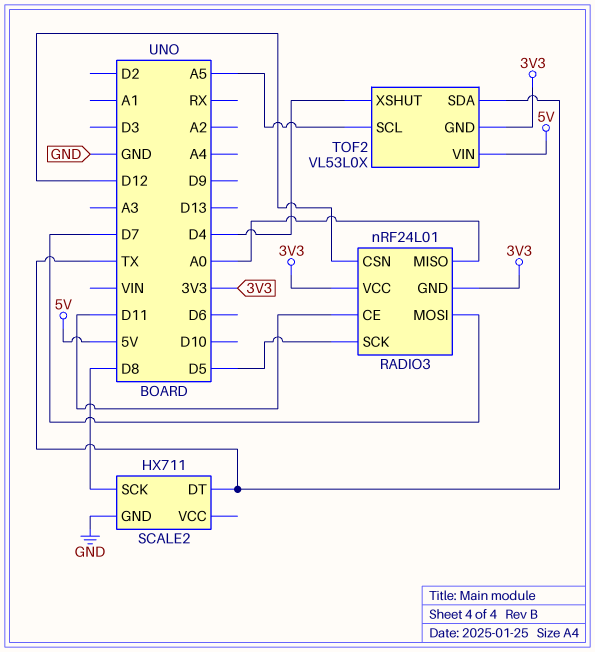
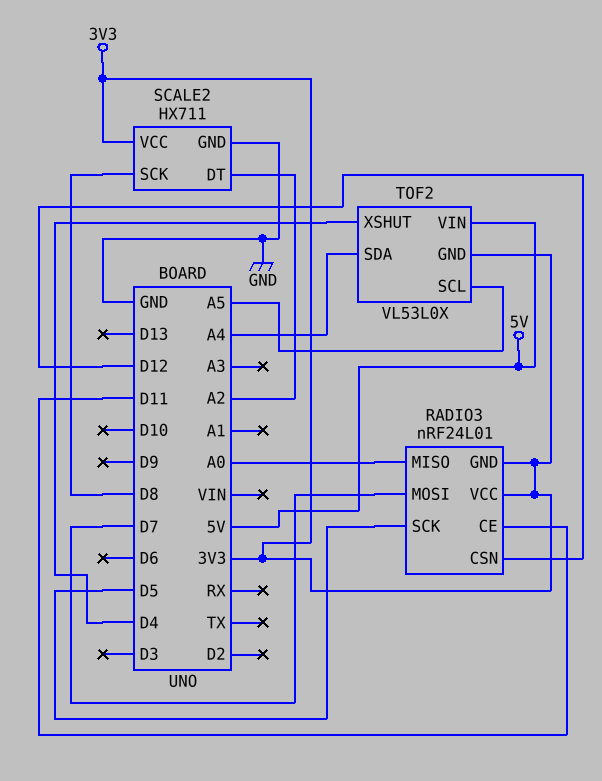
SCALE2 pin DT: TX -> A2
SCALE2 pin VCC: none -> 3V3
TOF2 pin SDA: TX -> A4

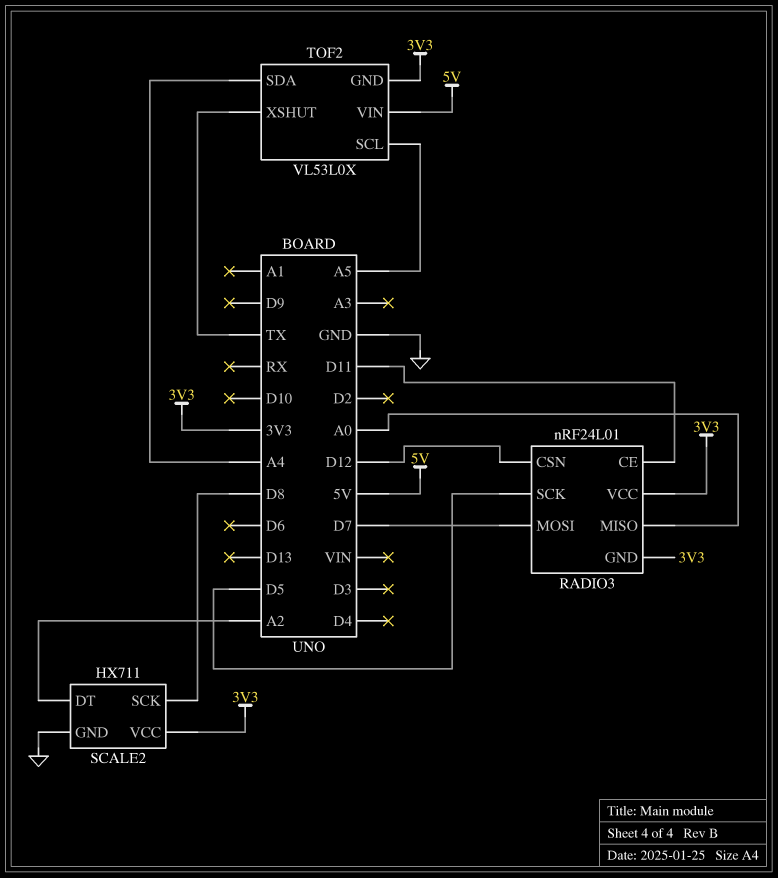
TOF2 pin XSHUT: D4 -> TX

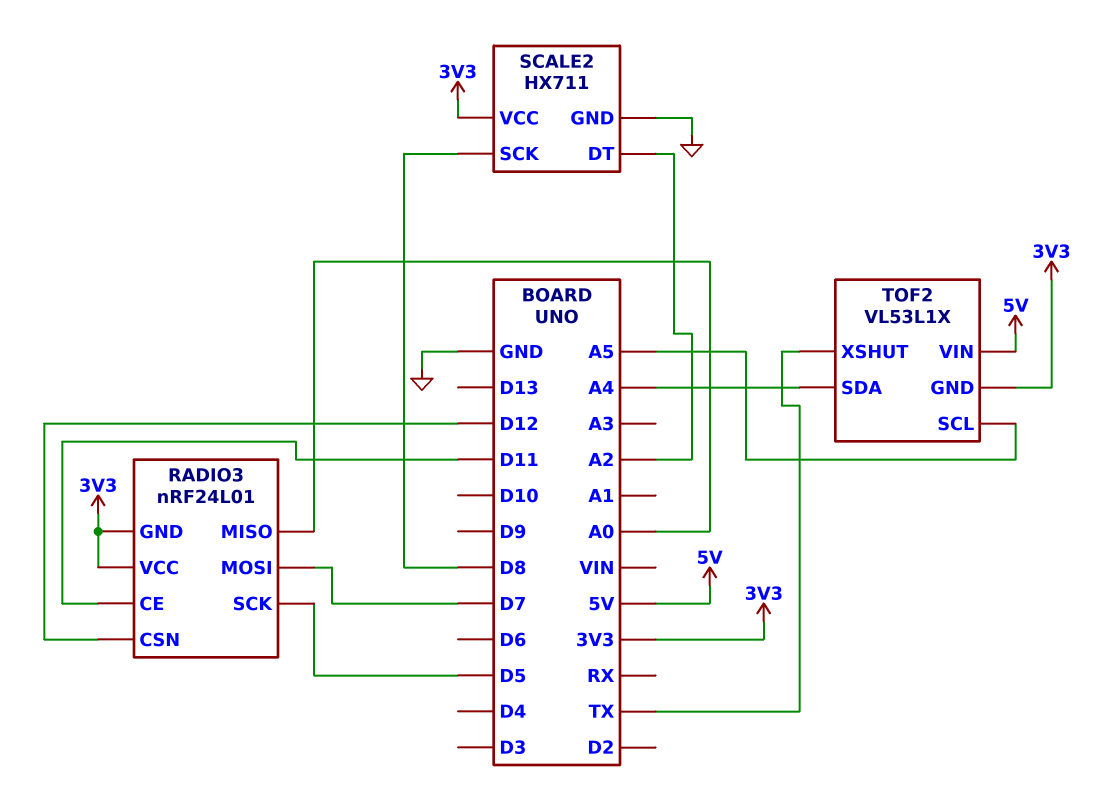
TOF2: VL53L0X -> VL53L1X

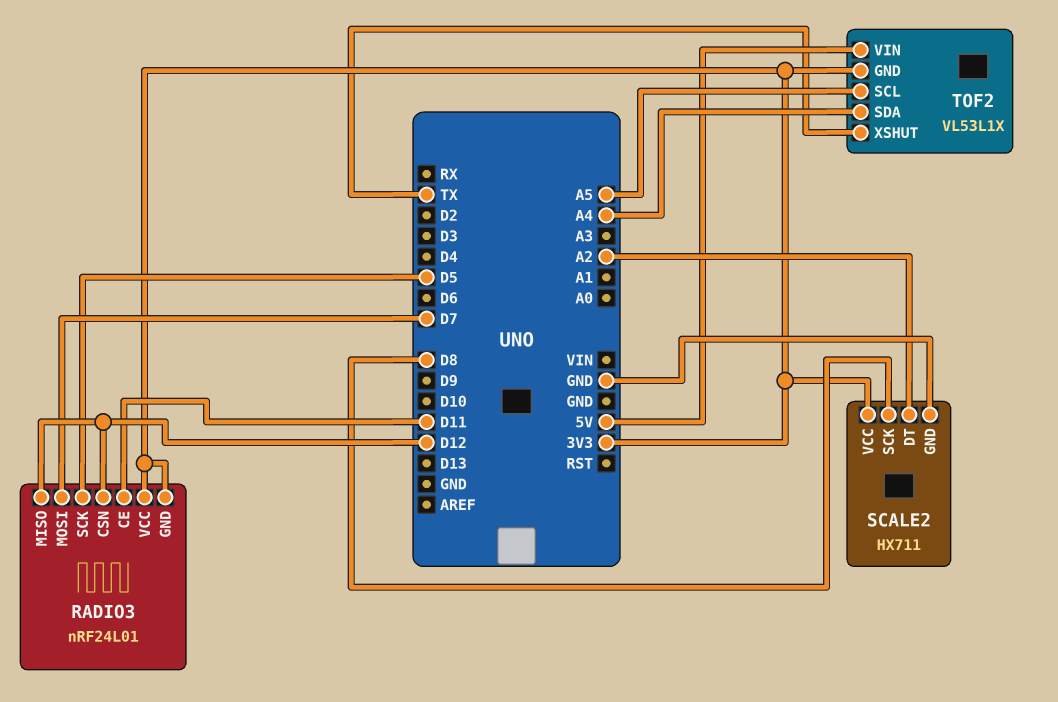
RADIO3 pin MISO: A0 -> D12

